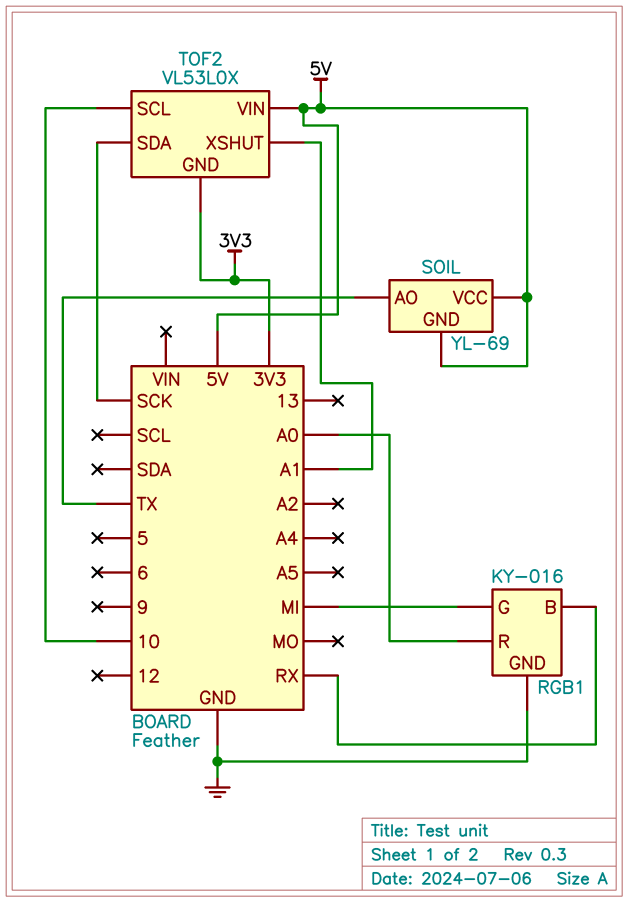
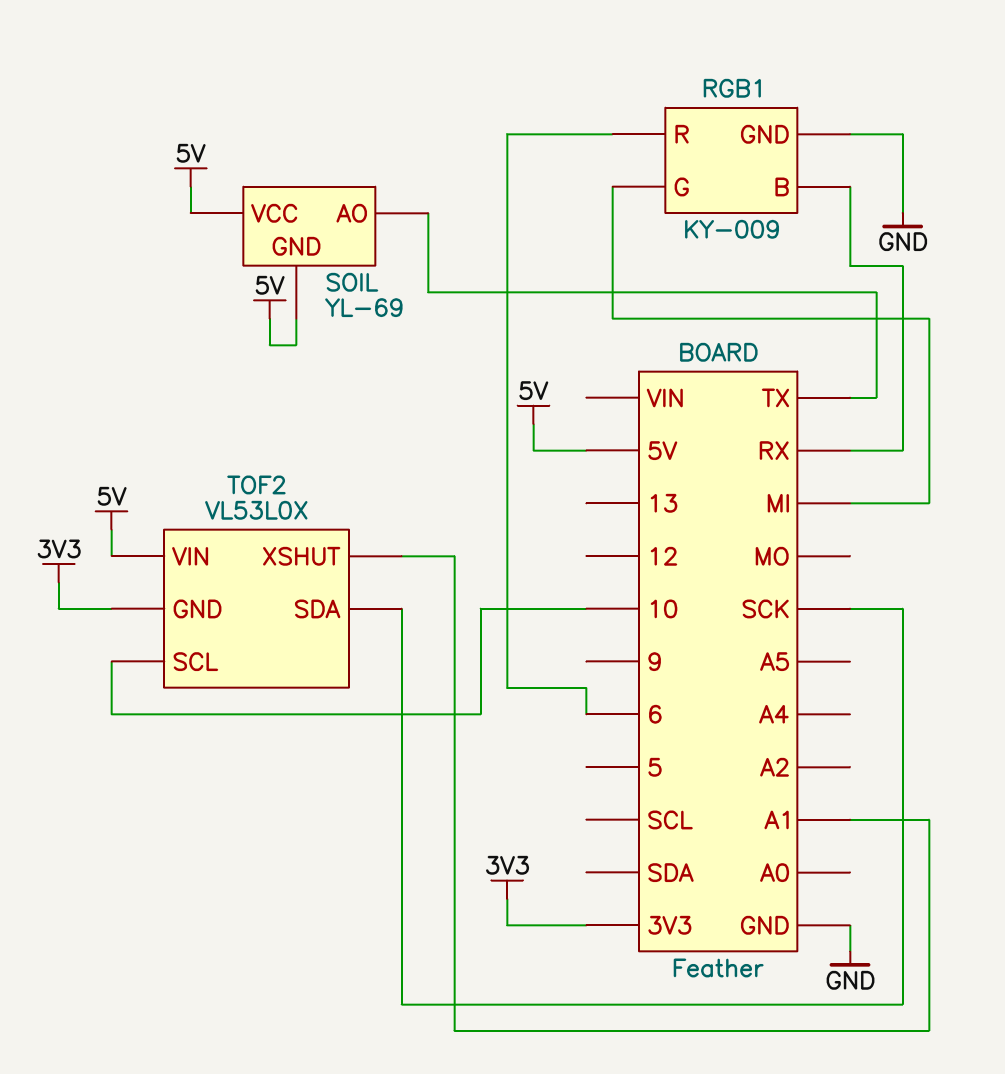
RGB1: KY-016 -> KY-009
RGB1 pin R: A0 -> 6

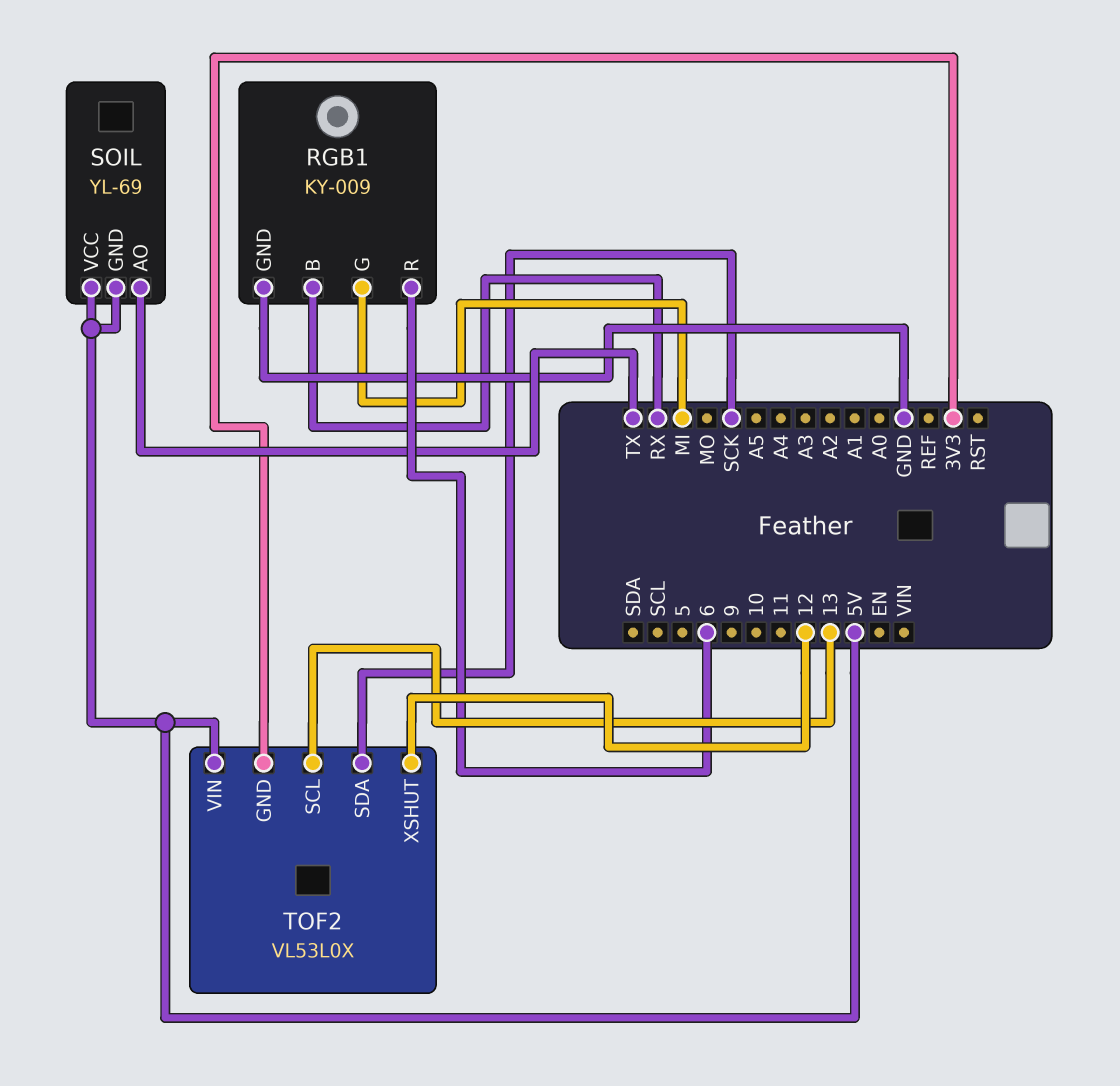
TOF2 pin SCL: 10 -> 13
TOF2 pin XSHUT: A1 -> 12

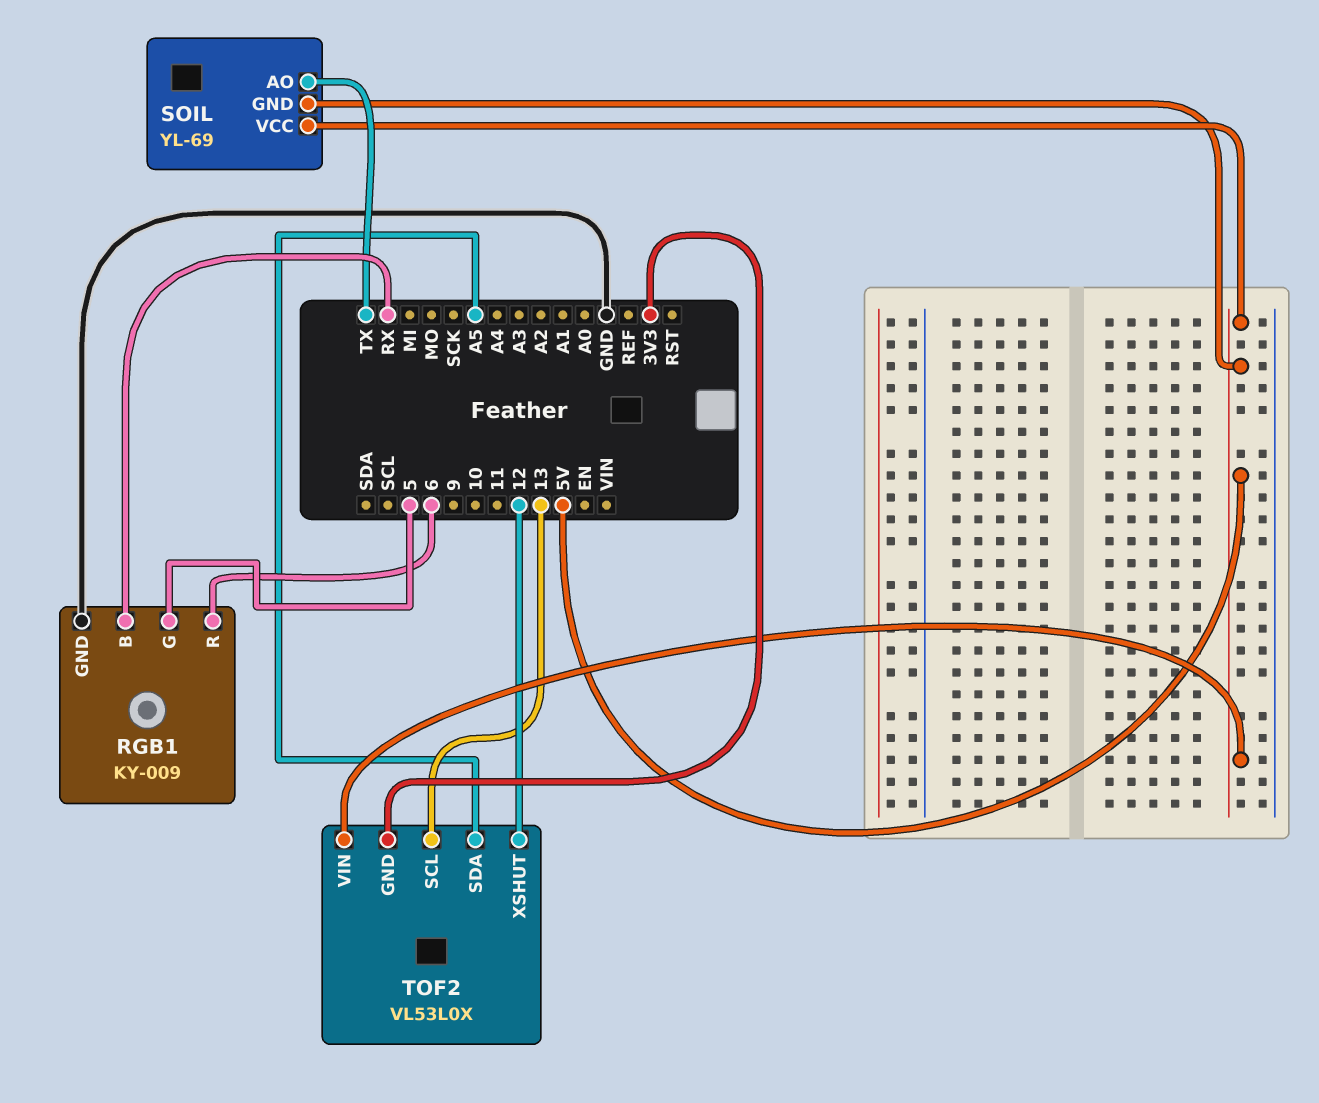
RGB1 pin G: MI -> 5
TOF2 pin SDA: SCK -> A5

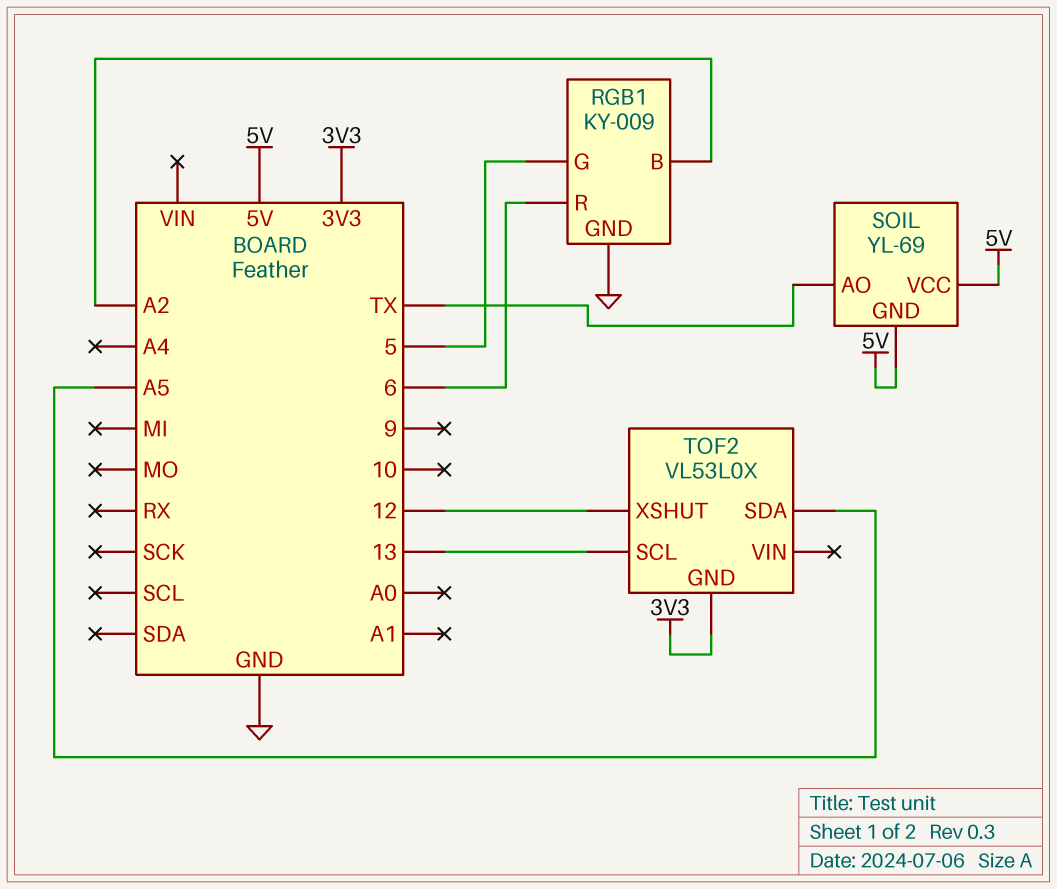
RGB1 pin B: RX -> A2
TOF2 pin VIN: 5V -> none

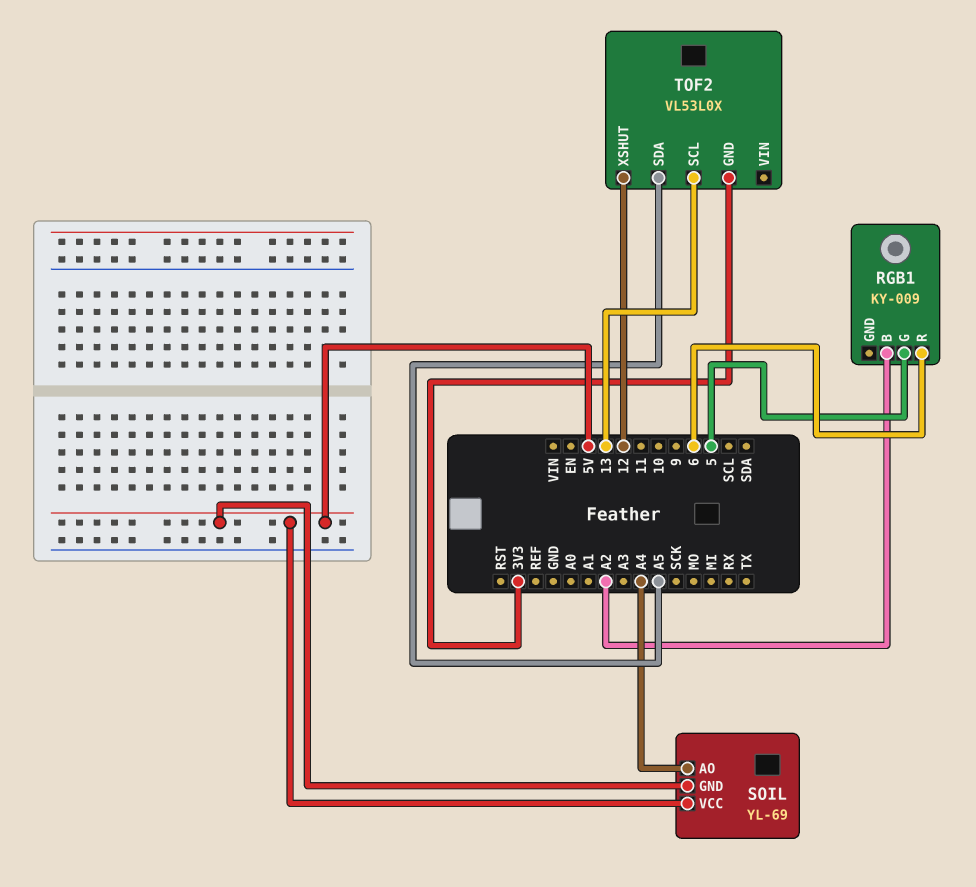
RGB1 pin GND: GND -> none
SOIL pin AO: TX -> A4

